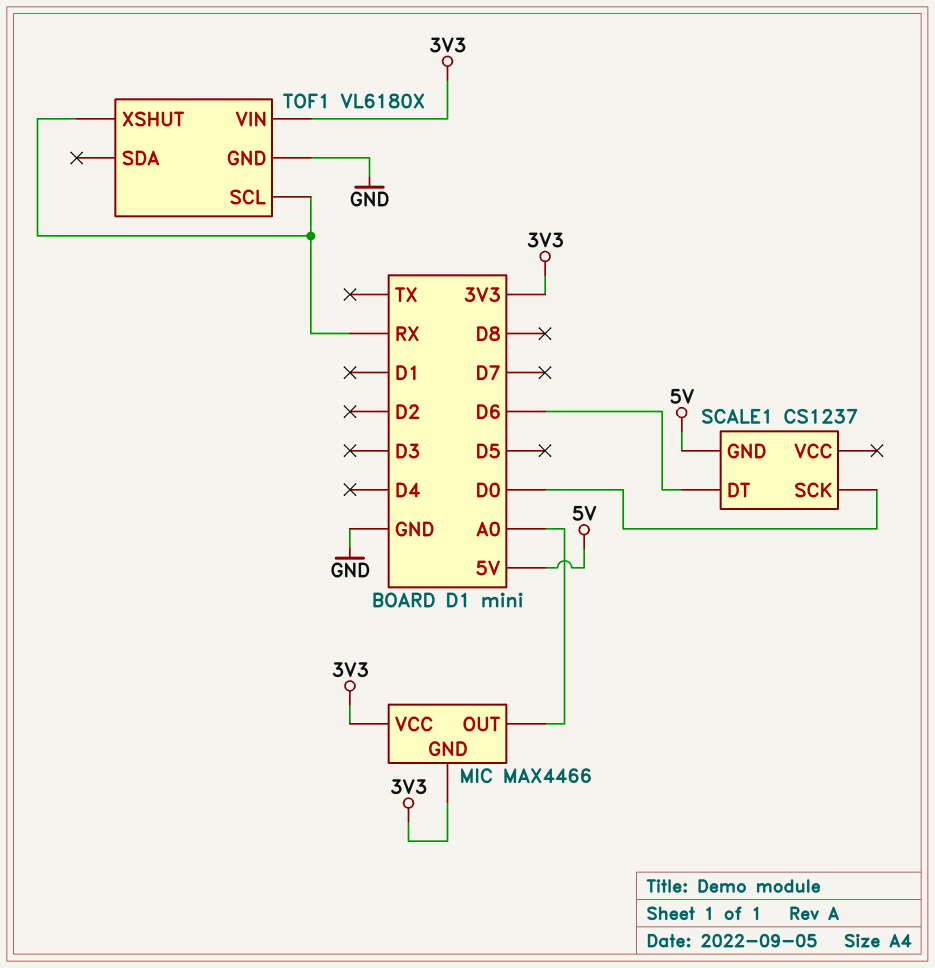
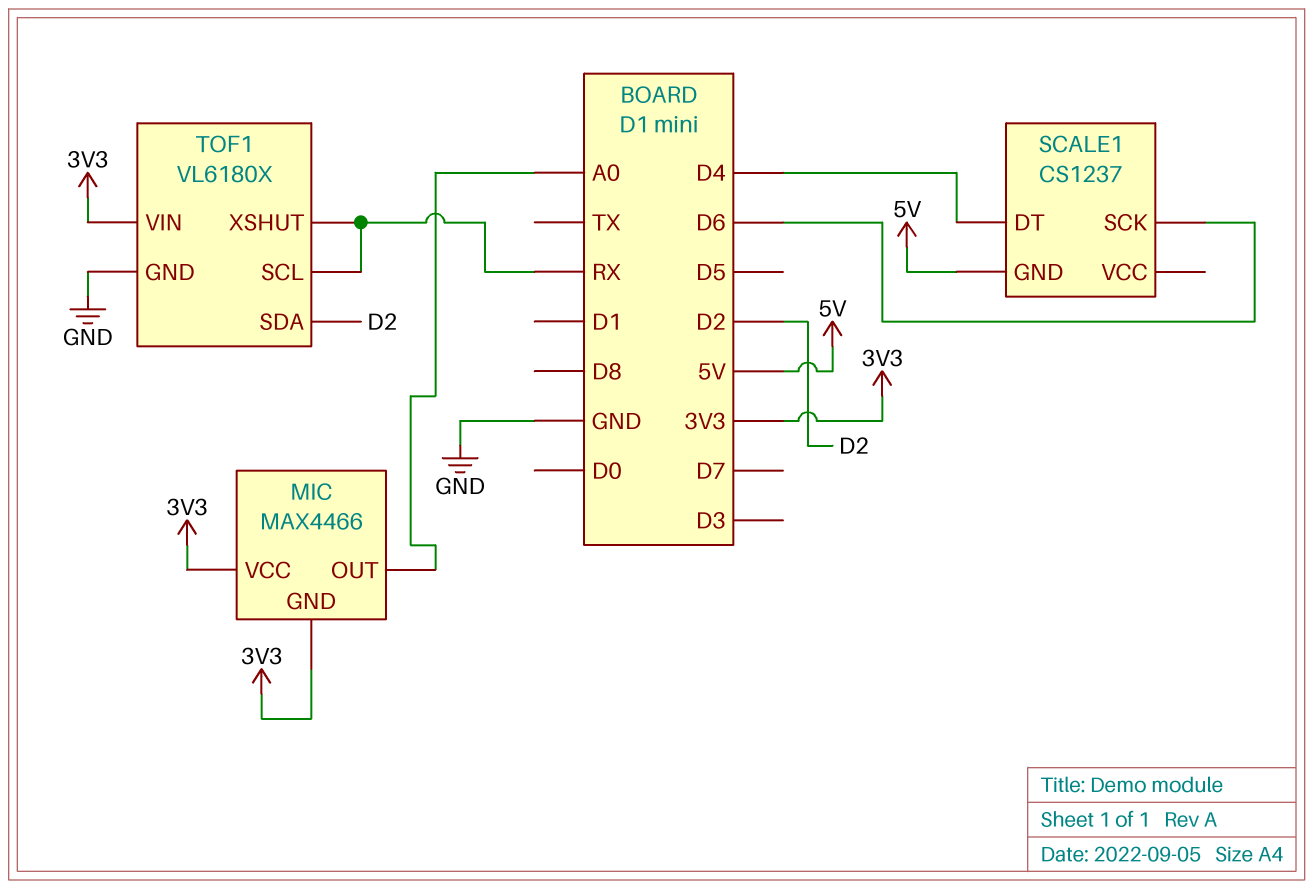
SCALE1 pin DT: D6 -> D4
SCALE1 pin SCK: D0 -> D6
TOF1 pin SDA: none -> D2

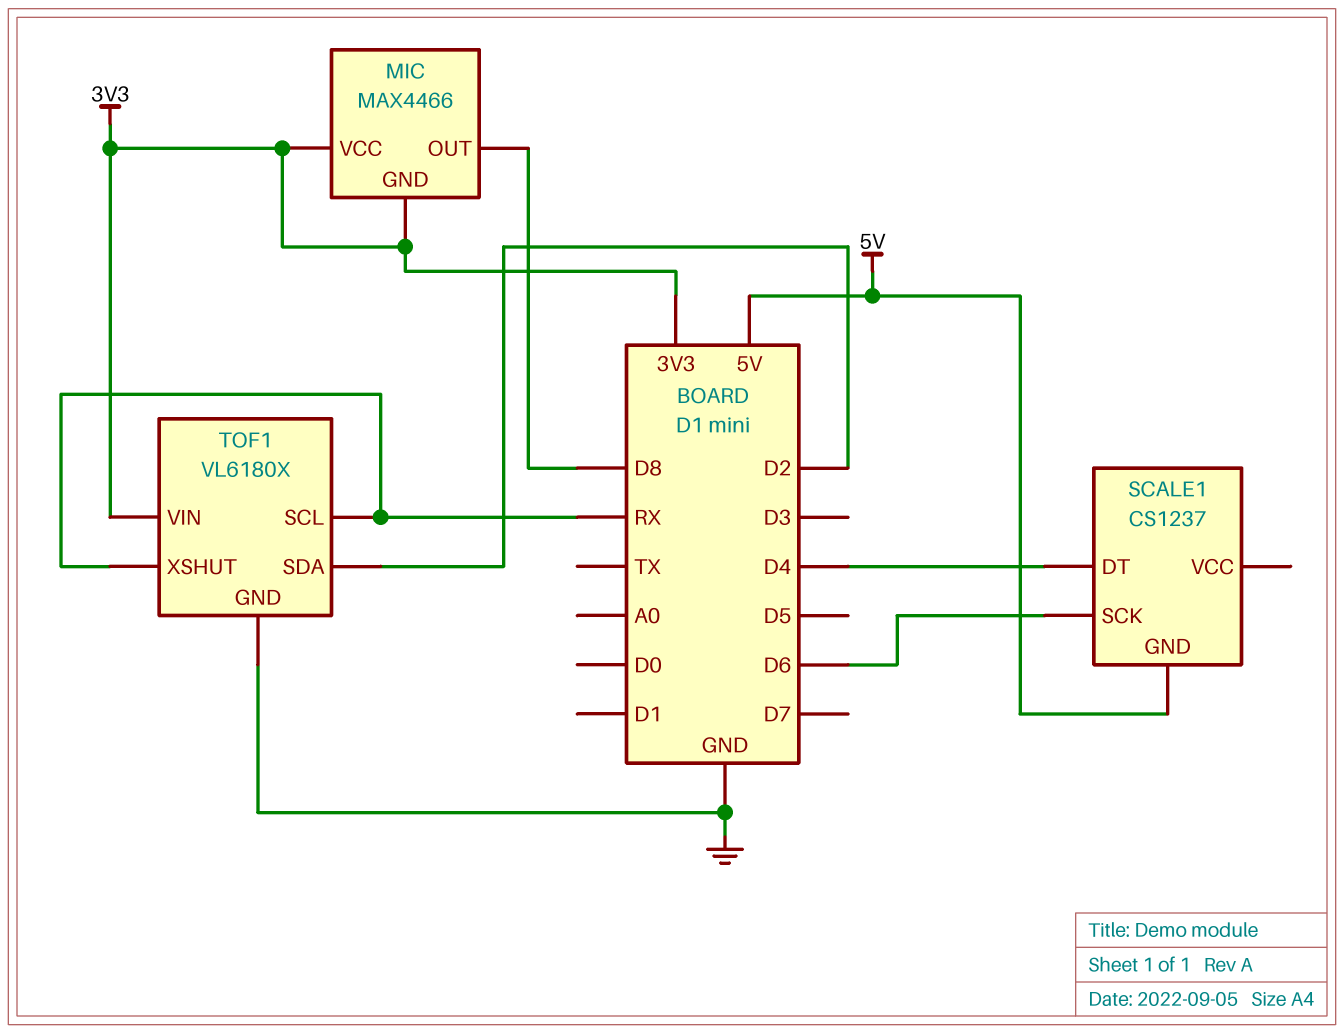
MIC pin OUT: A0 -> D8

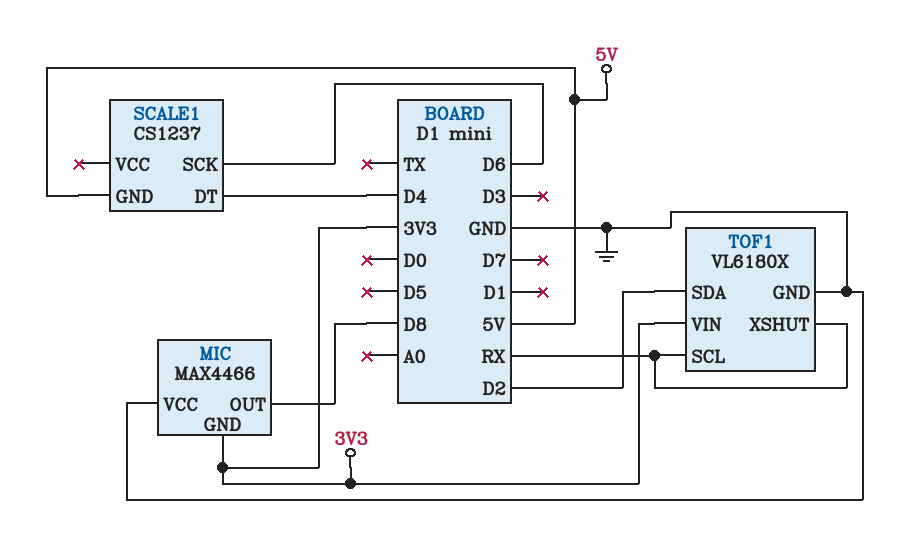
MIC pin VCC: 3V3 -> GND

